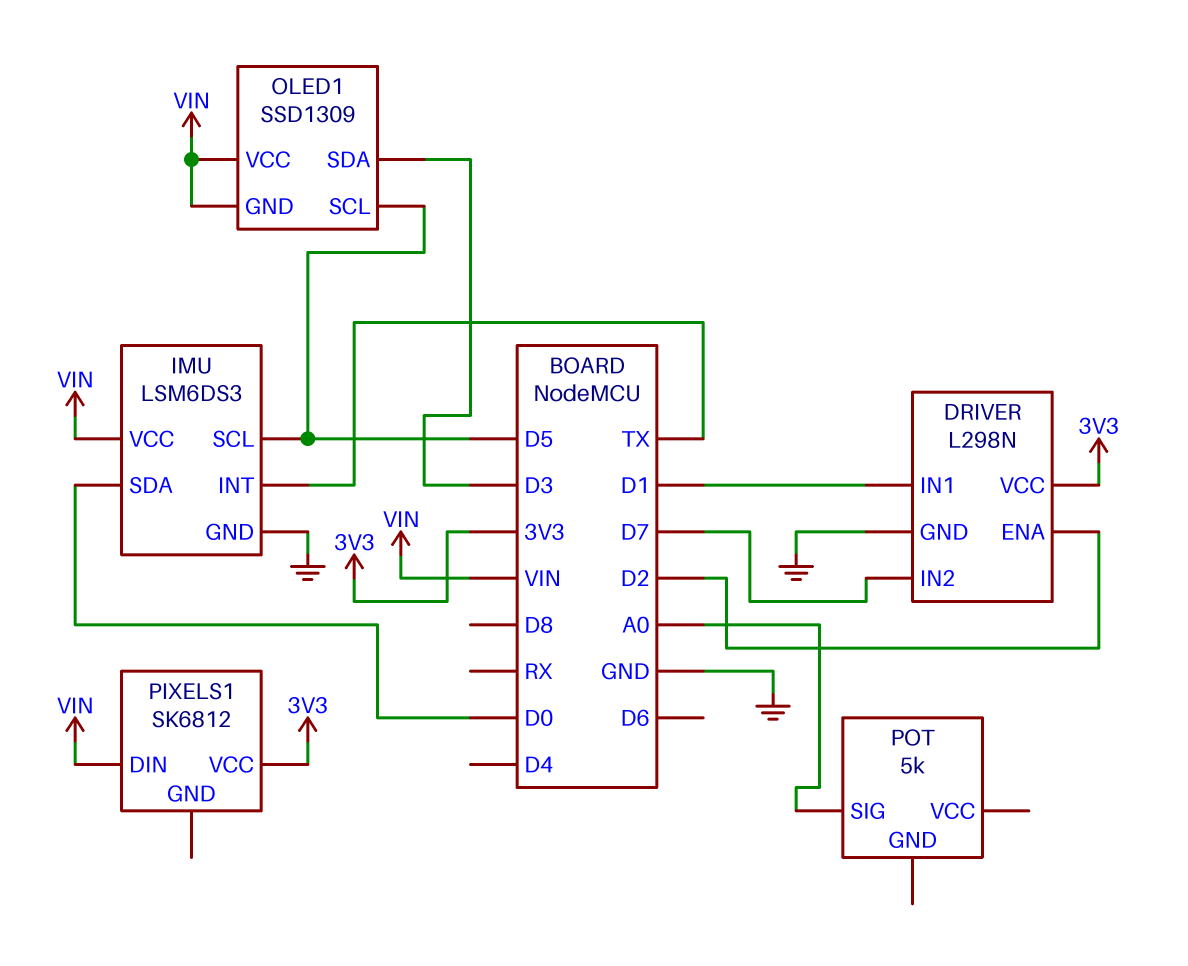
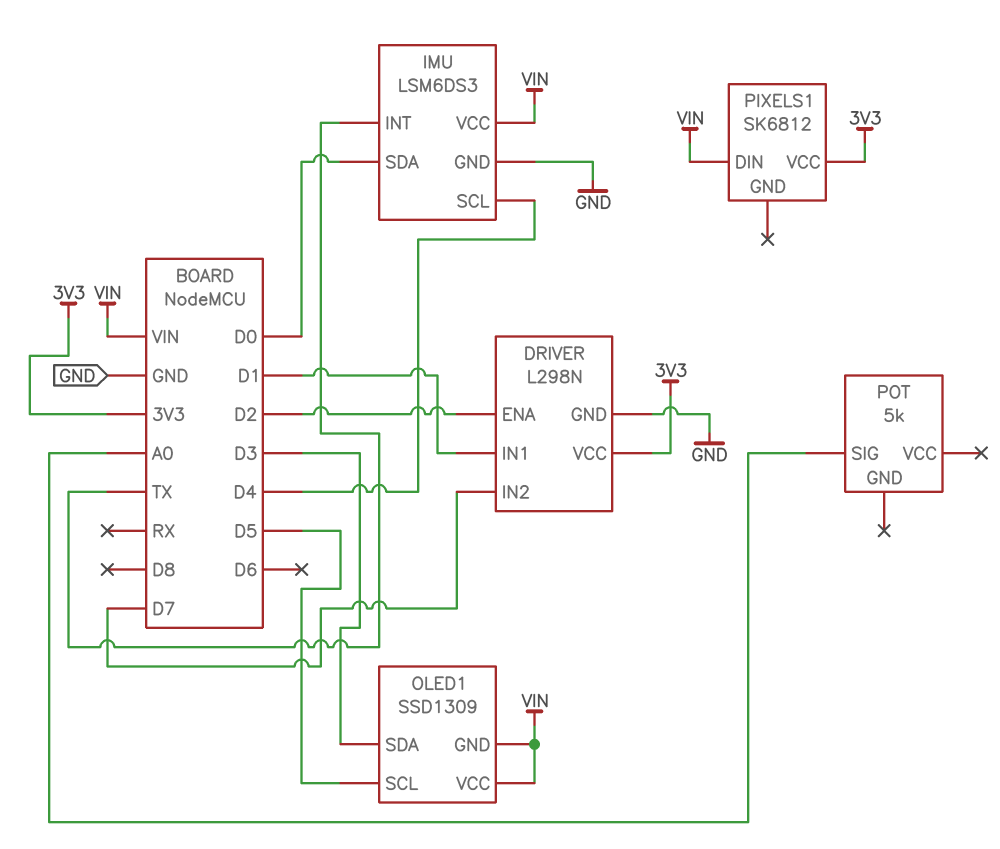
IMU pin SCL: D5 -> D4

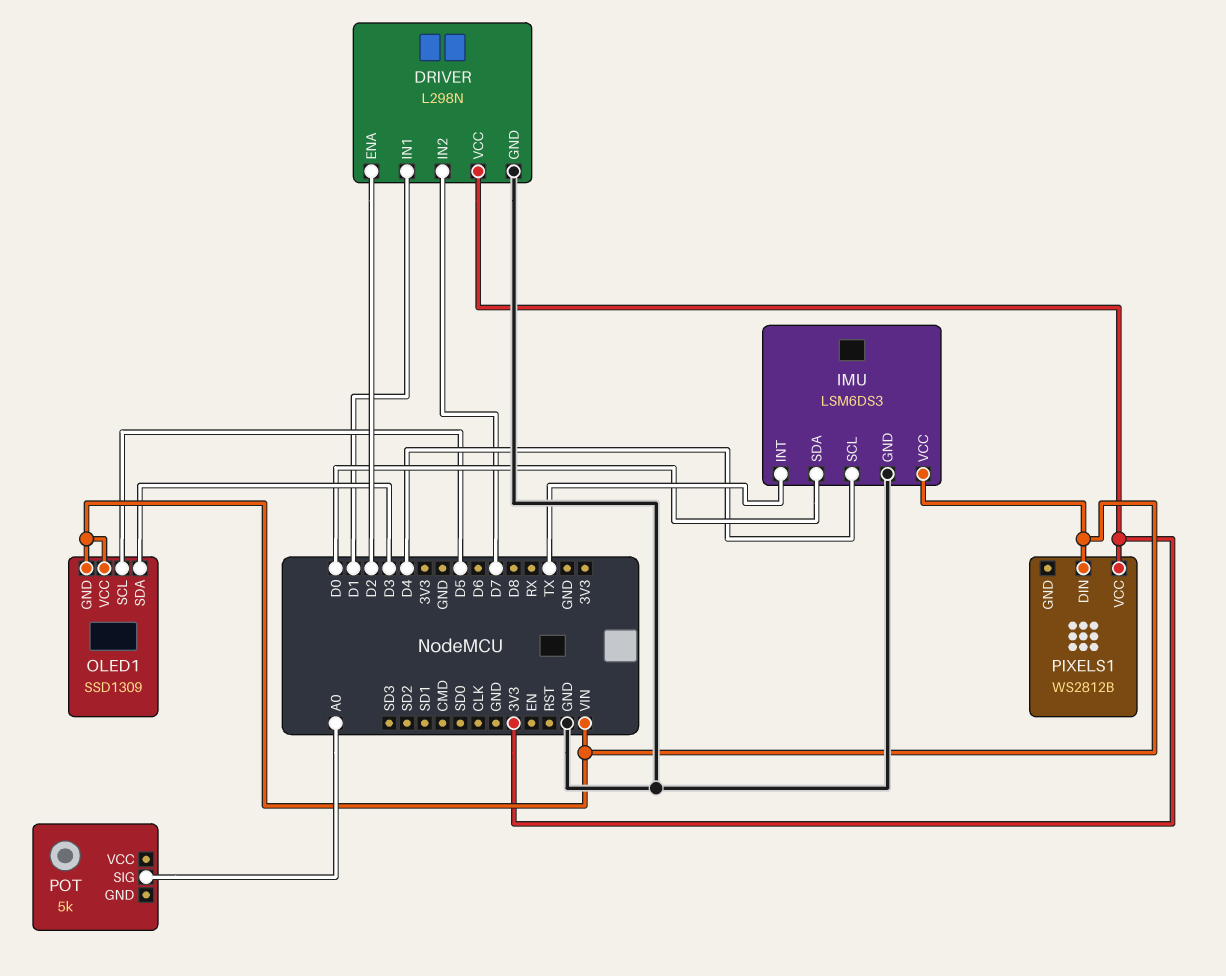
PIXELS1: SK6812 -> WS2812B

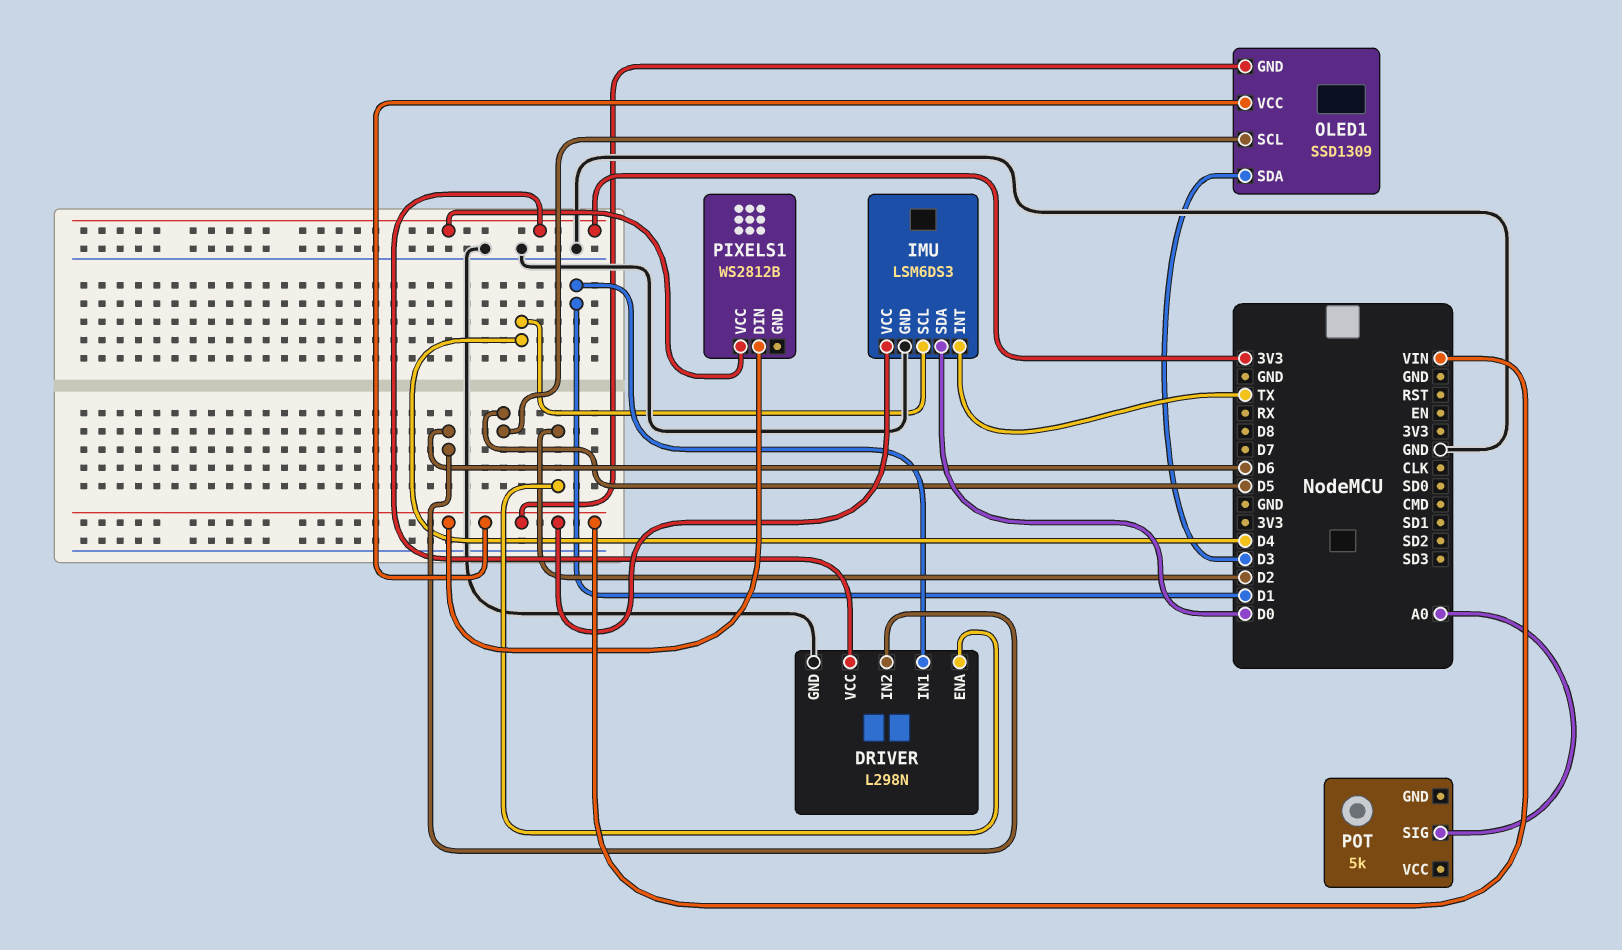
DRIVER pin IN2: D7 -> D6

